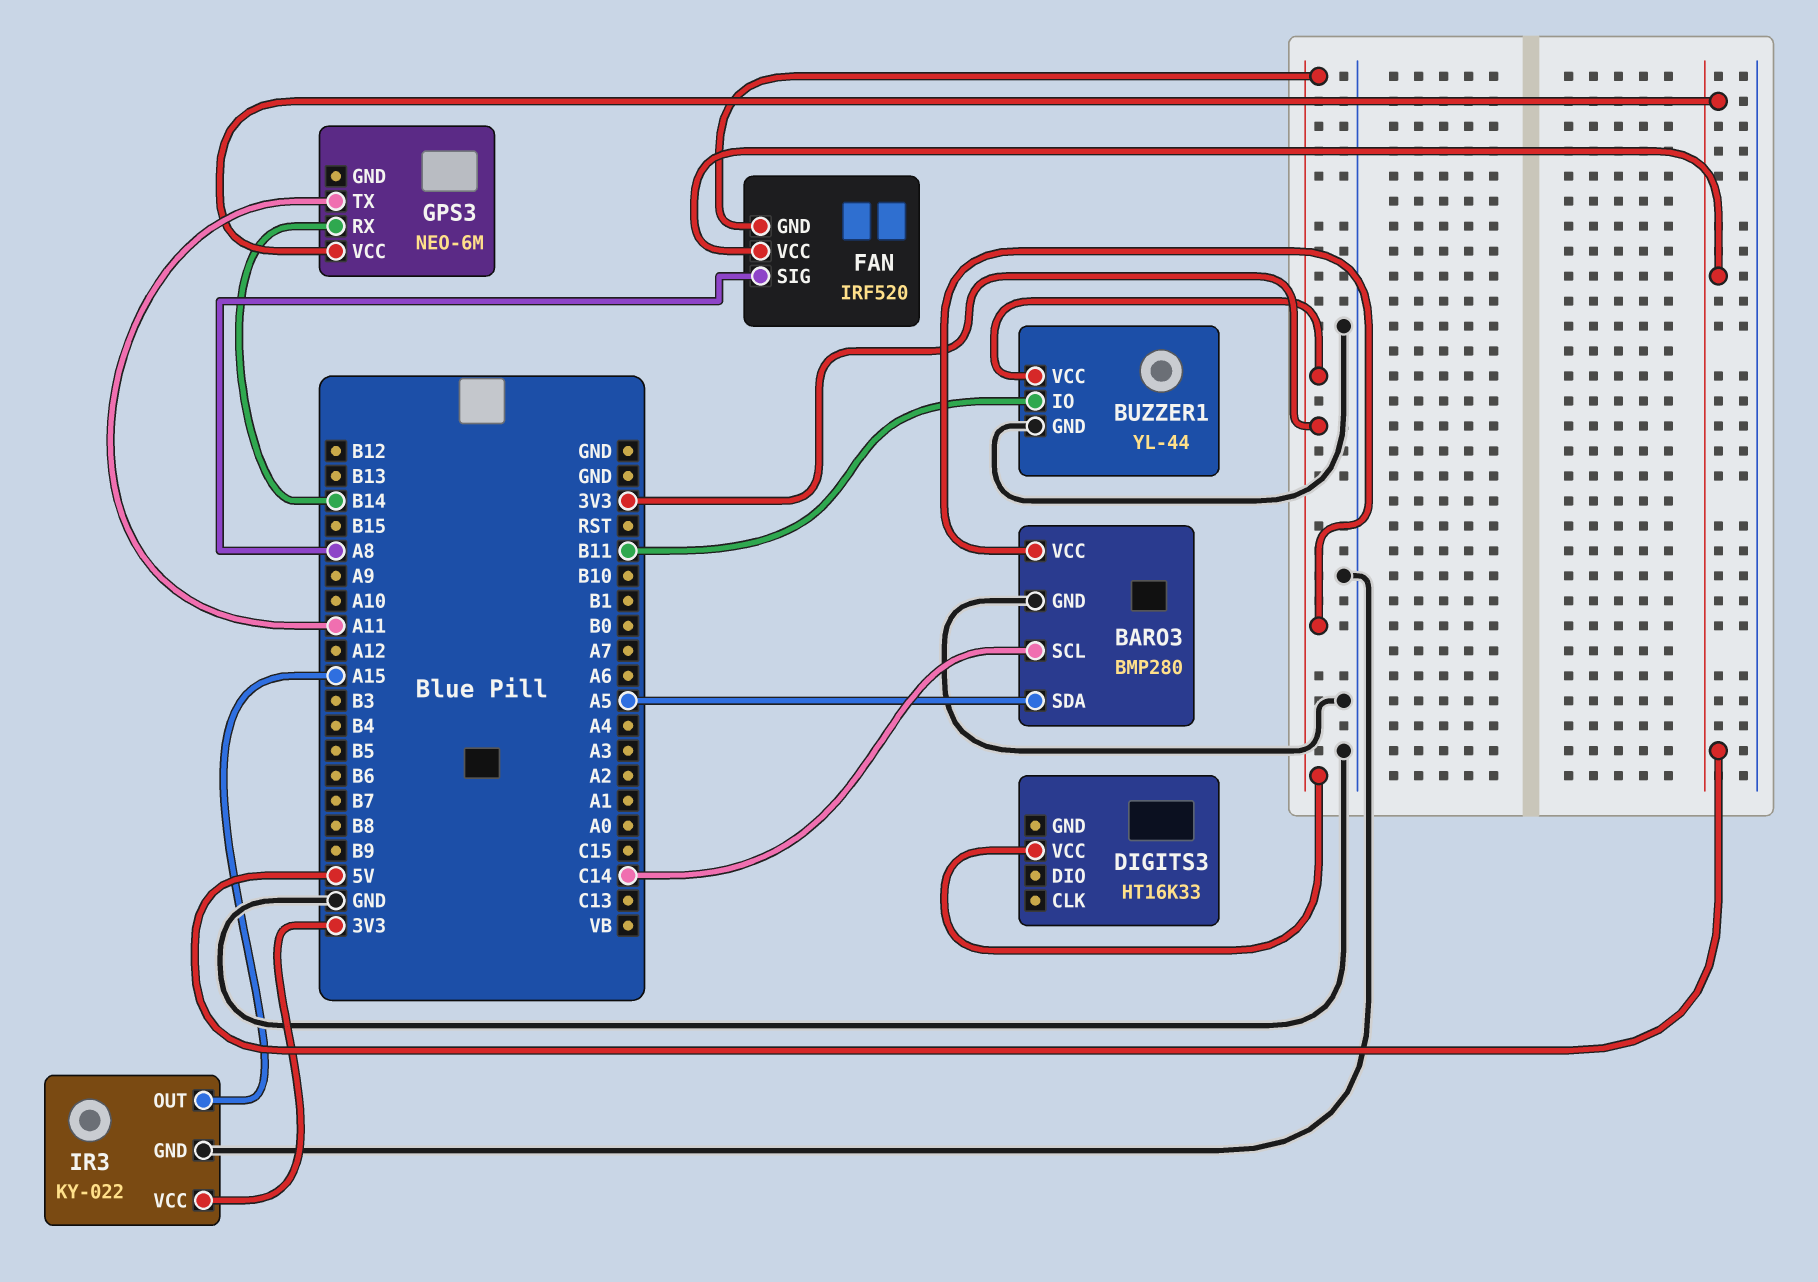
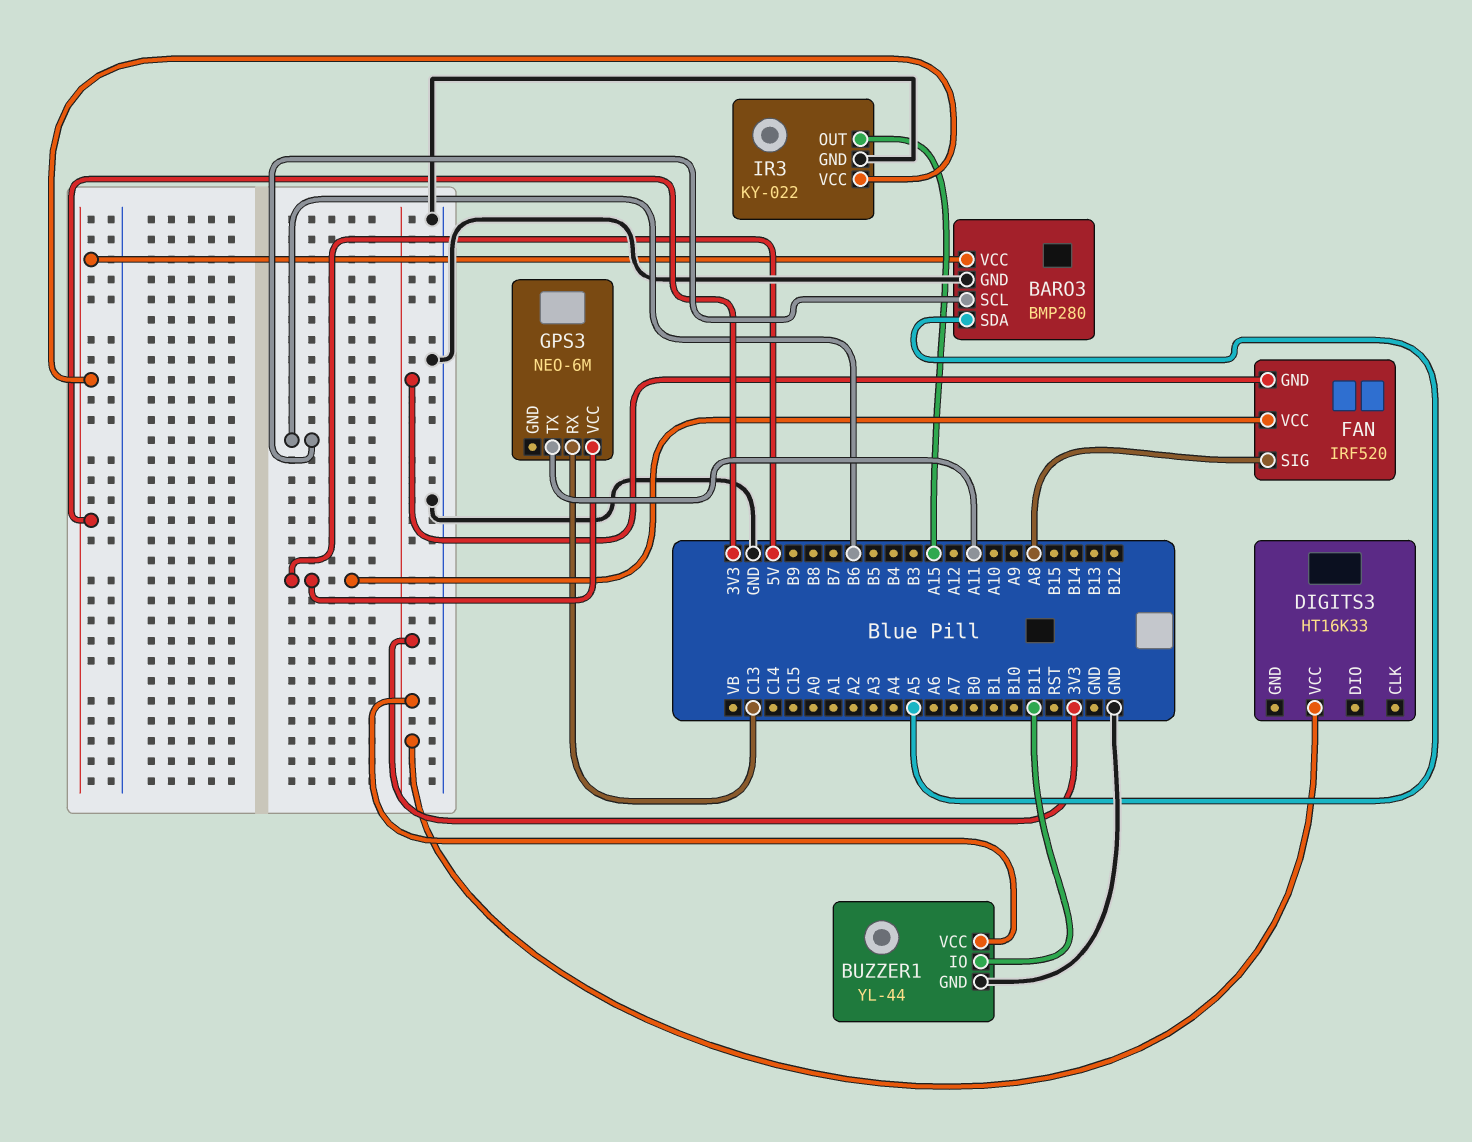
BARO3 pin SCL: C14 -> B6
GPS3 pin RX: B14 -> C13

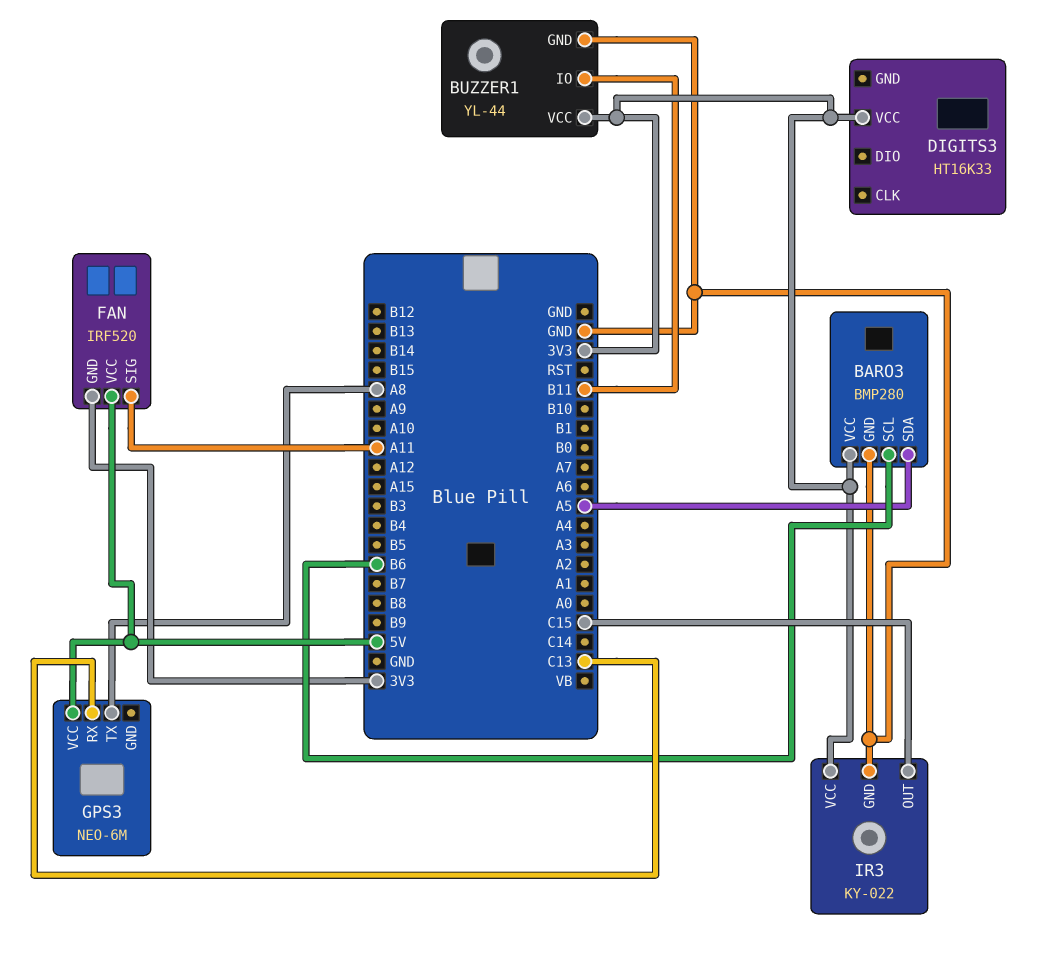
FAN pin SIG: A8 -> A11
GPS3 pin TX: A11 -> A8
IR3 pin OUT: A15 -> C15

